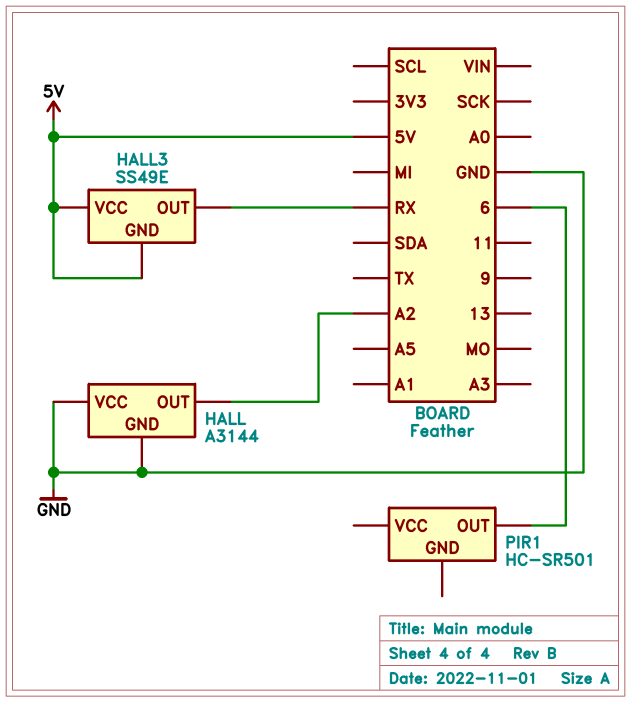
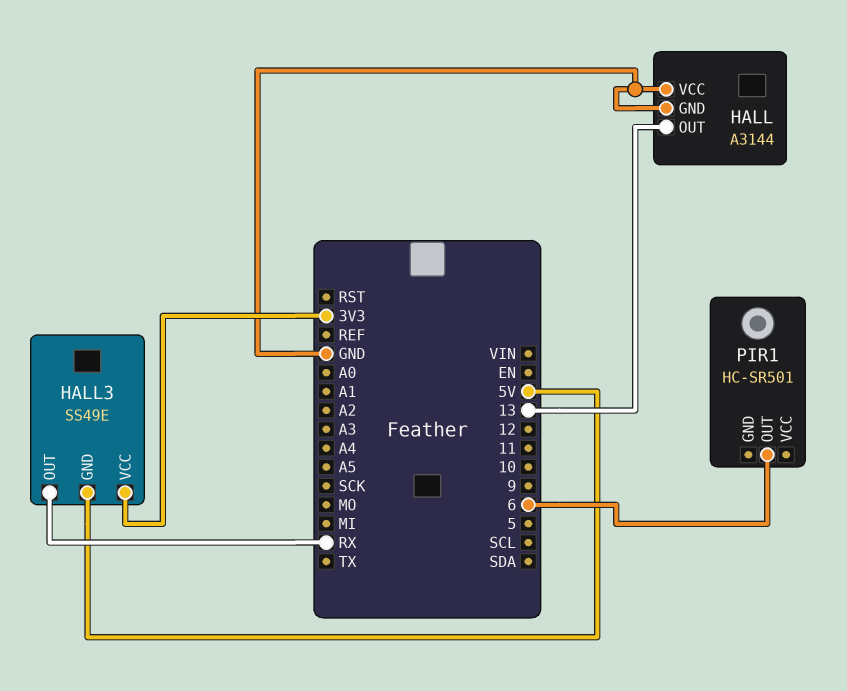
HALL pin OUT: A2 -> 13
HALL3 pin VCC: 5V -> 3V3

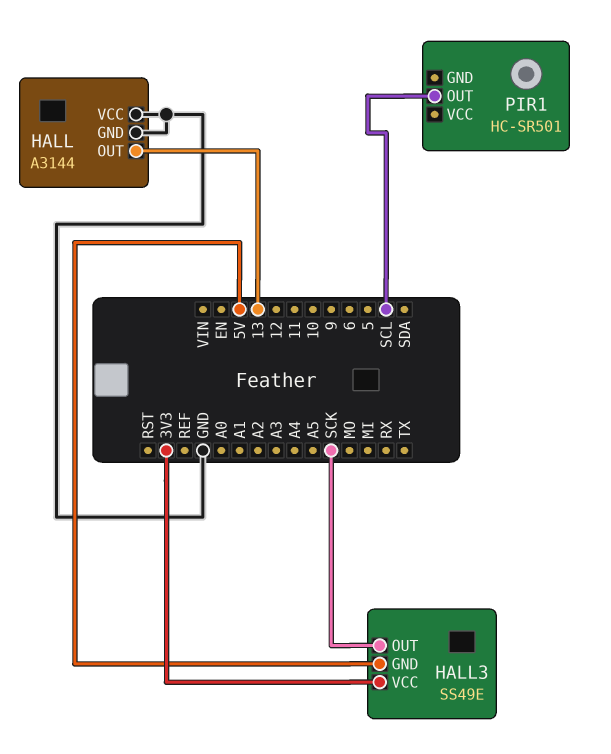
HALL3 pin OUT: RX -> SCK
PIR1 pin OUT: 6 -> SCL

